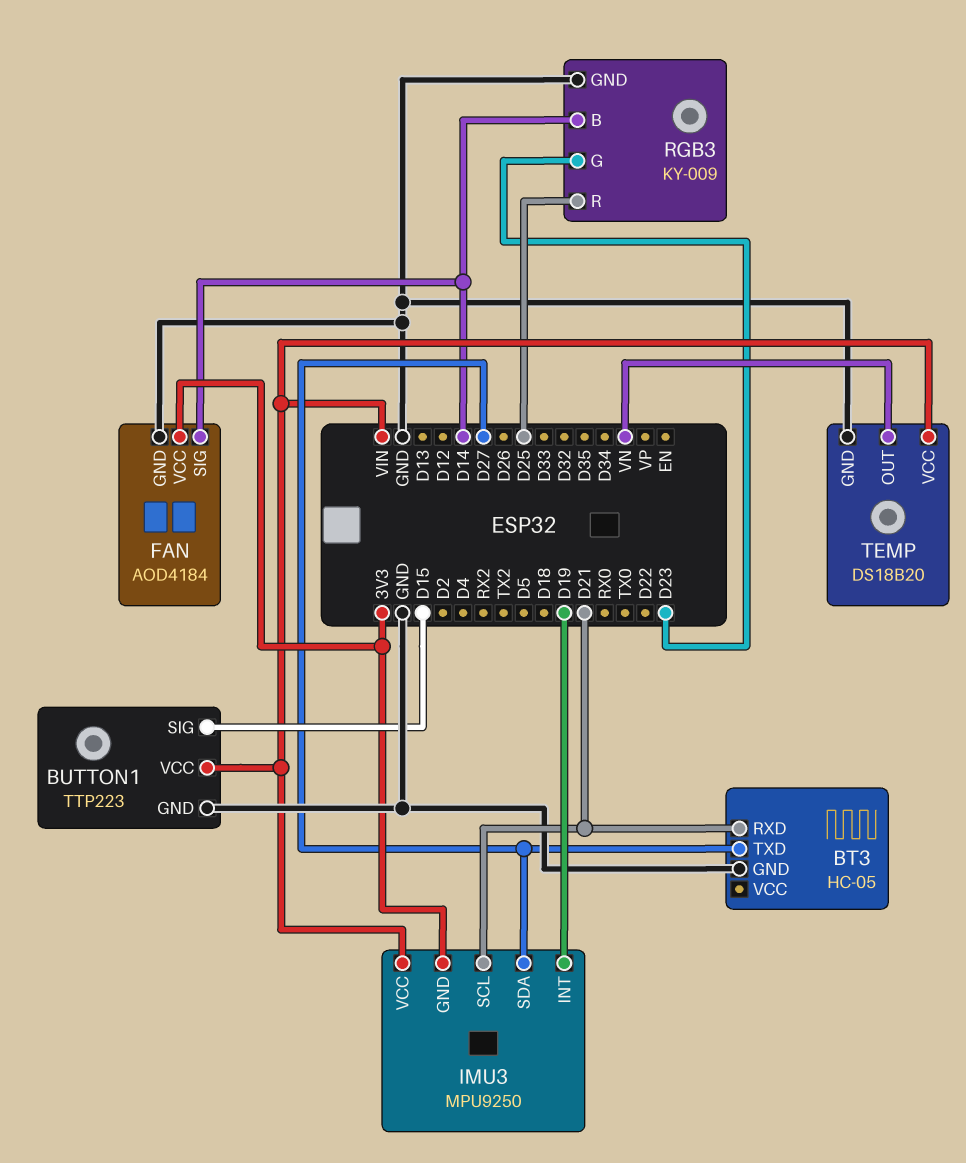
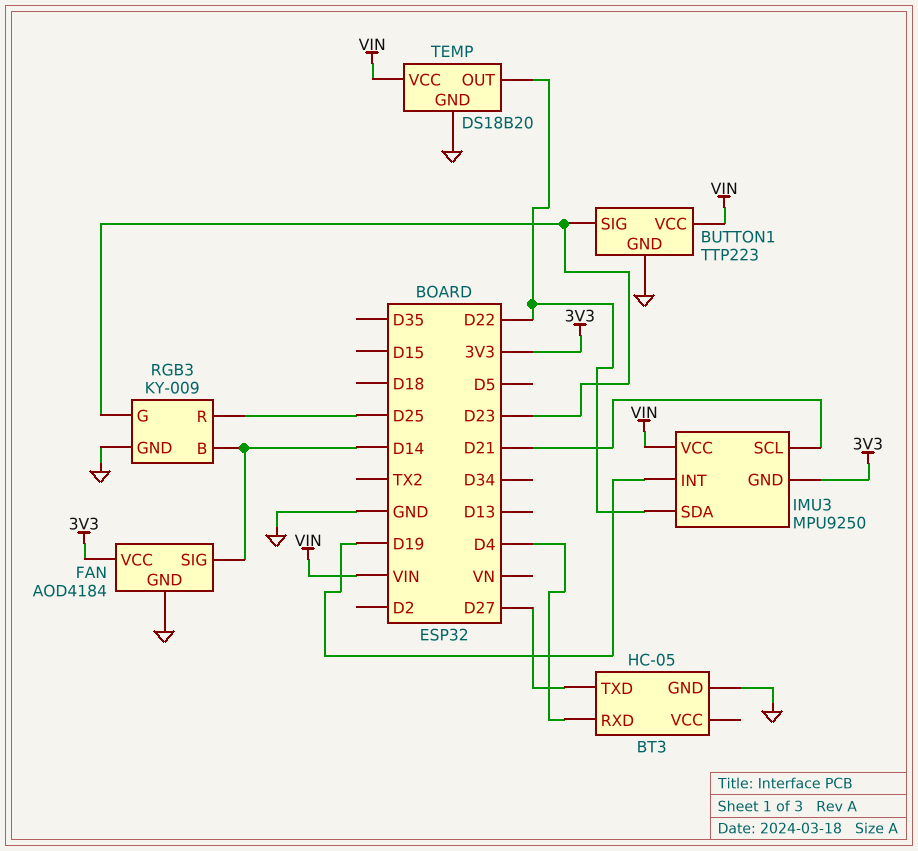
BT3 pin RXD: D21 -> D4
BUTTON1 pin SIG: D15 -> D23
IMU3 pin SDA: D27 -> D22
TEMP pin OUT: VN -> D22

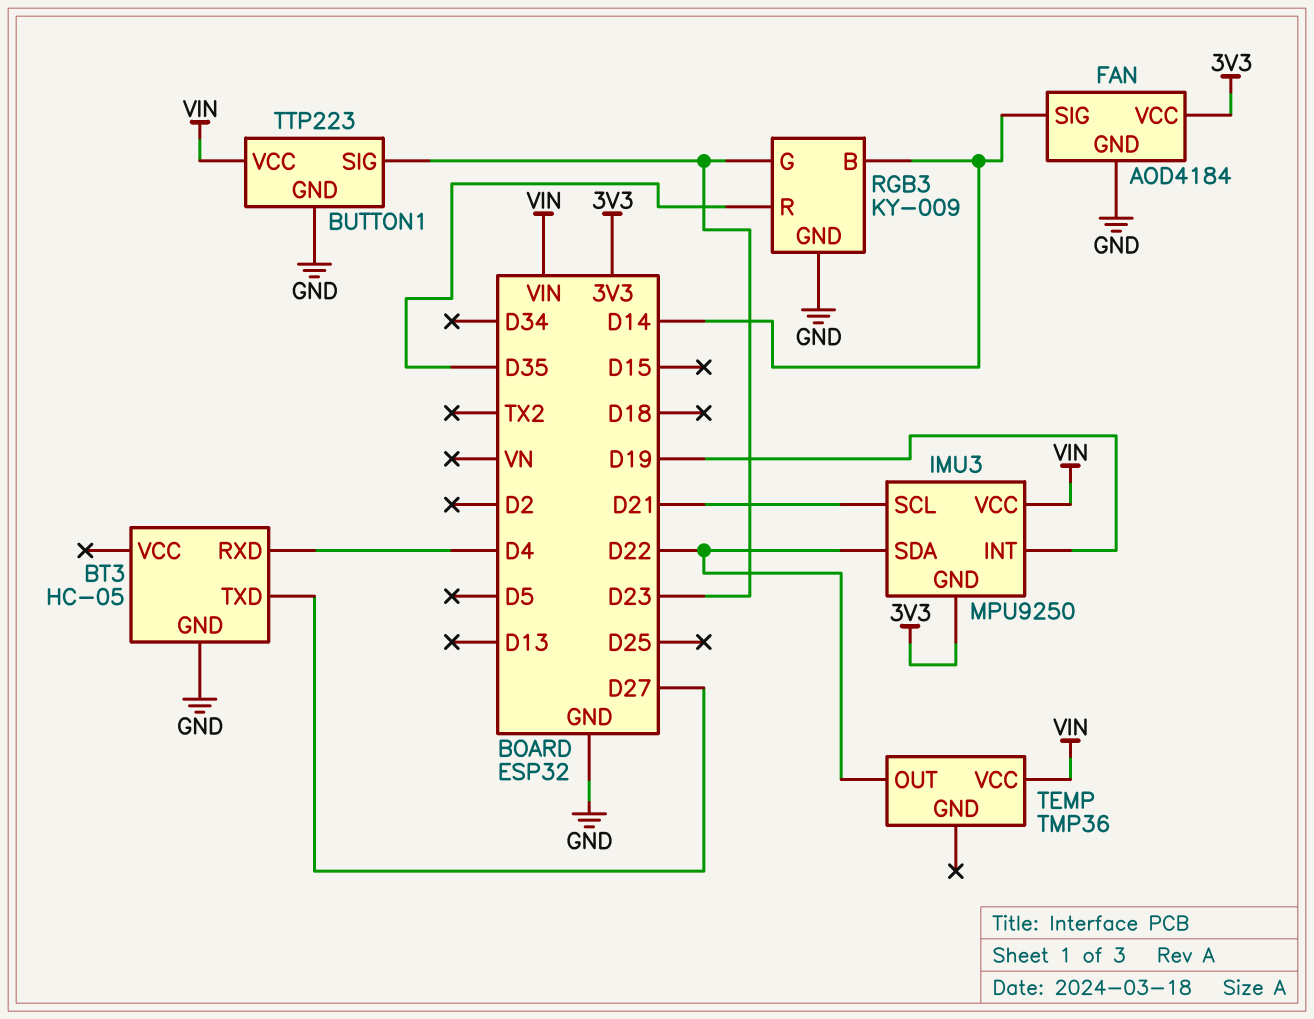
RGB3 pin R: D25 -> D35
TEMP: DS18B20 -> TMP36
TEMP pin GND: GND -> none

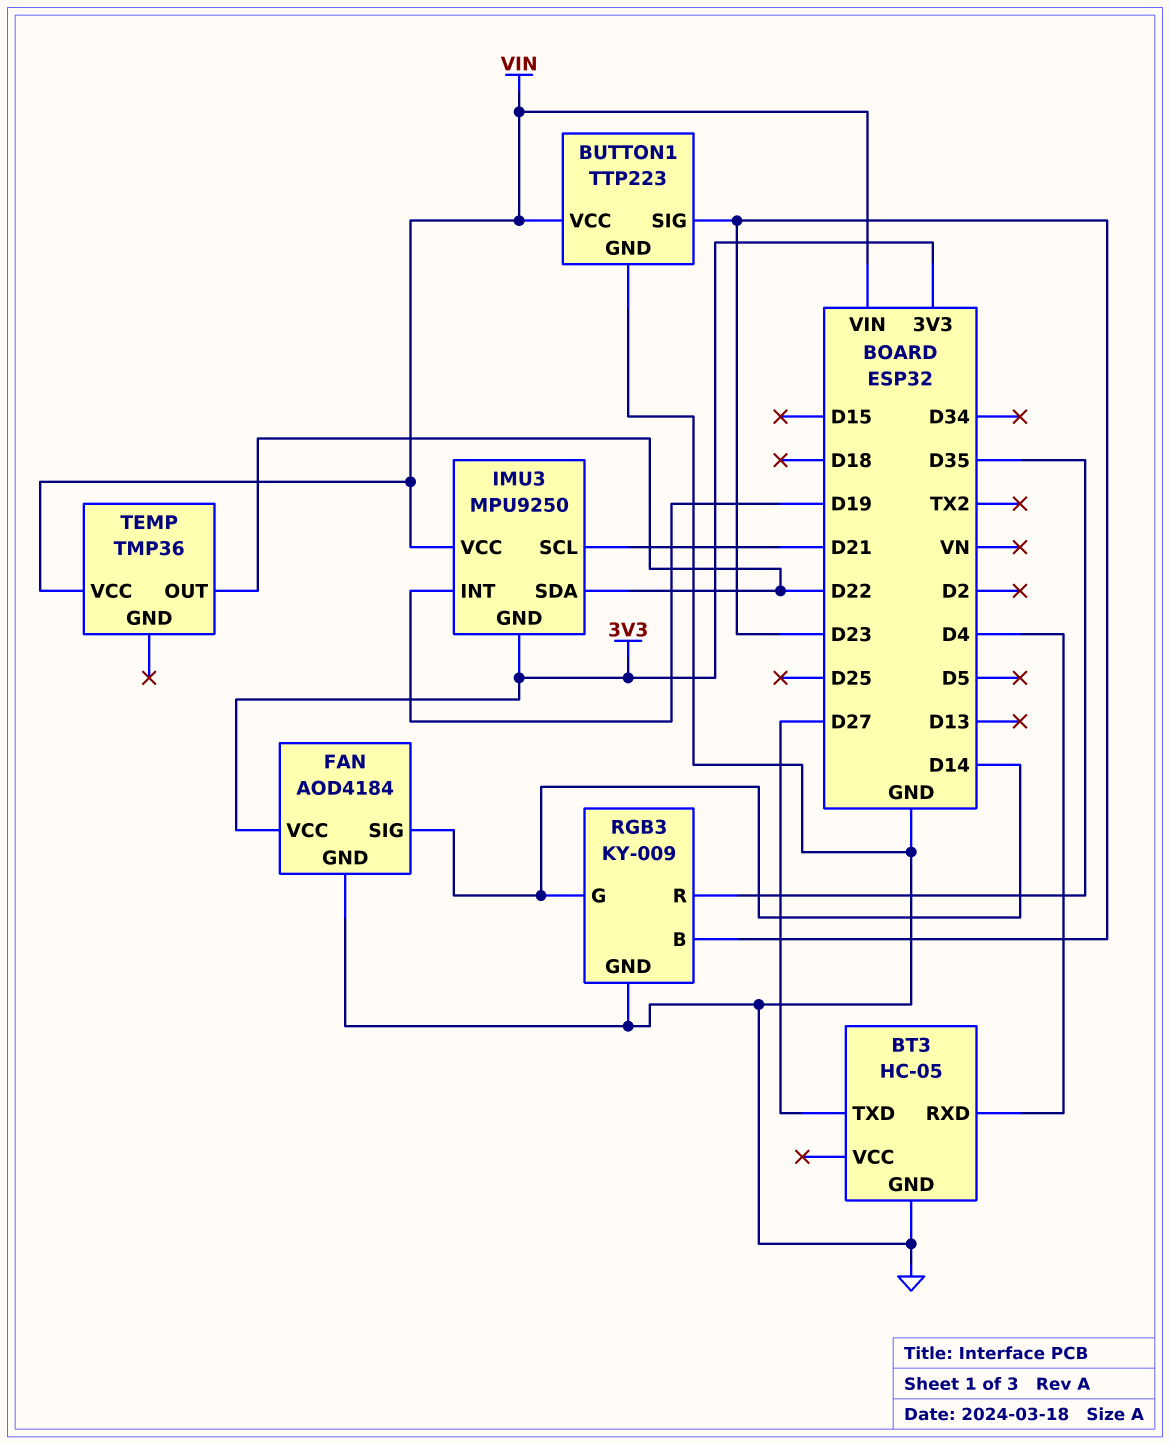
RGB3 pin B: D14 -> D23
RGB3 pin G: D23 -> D14

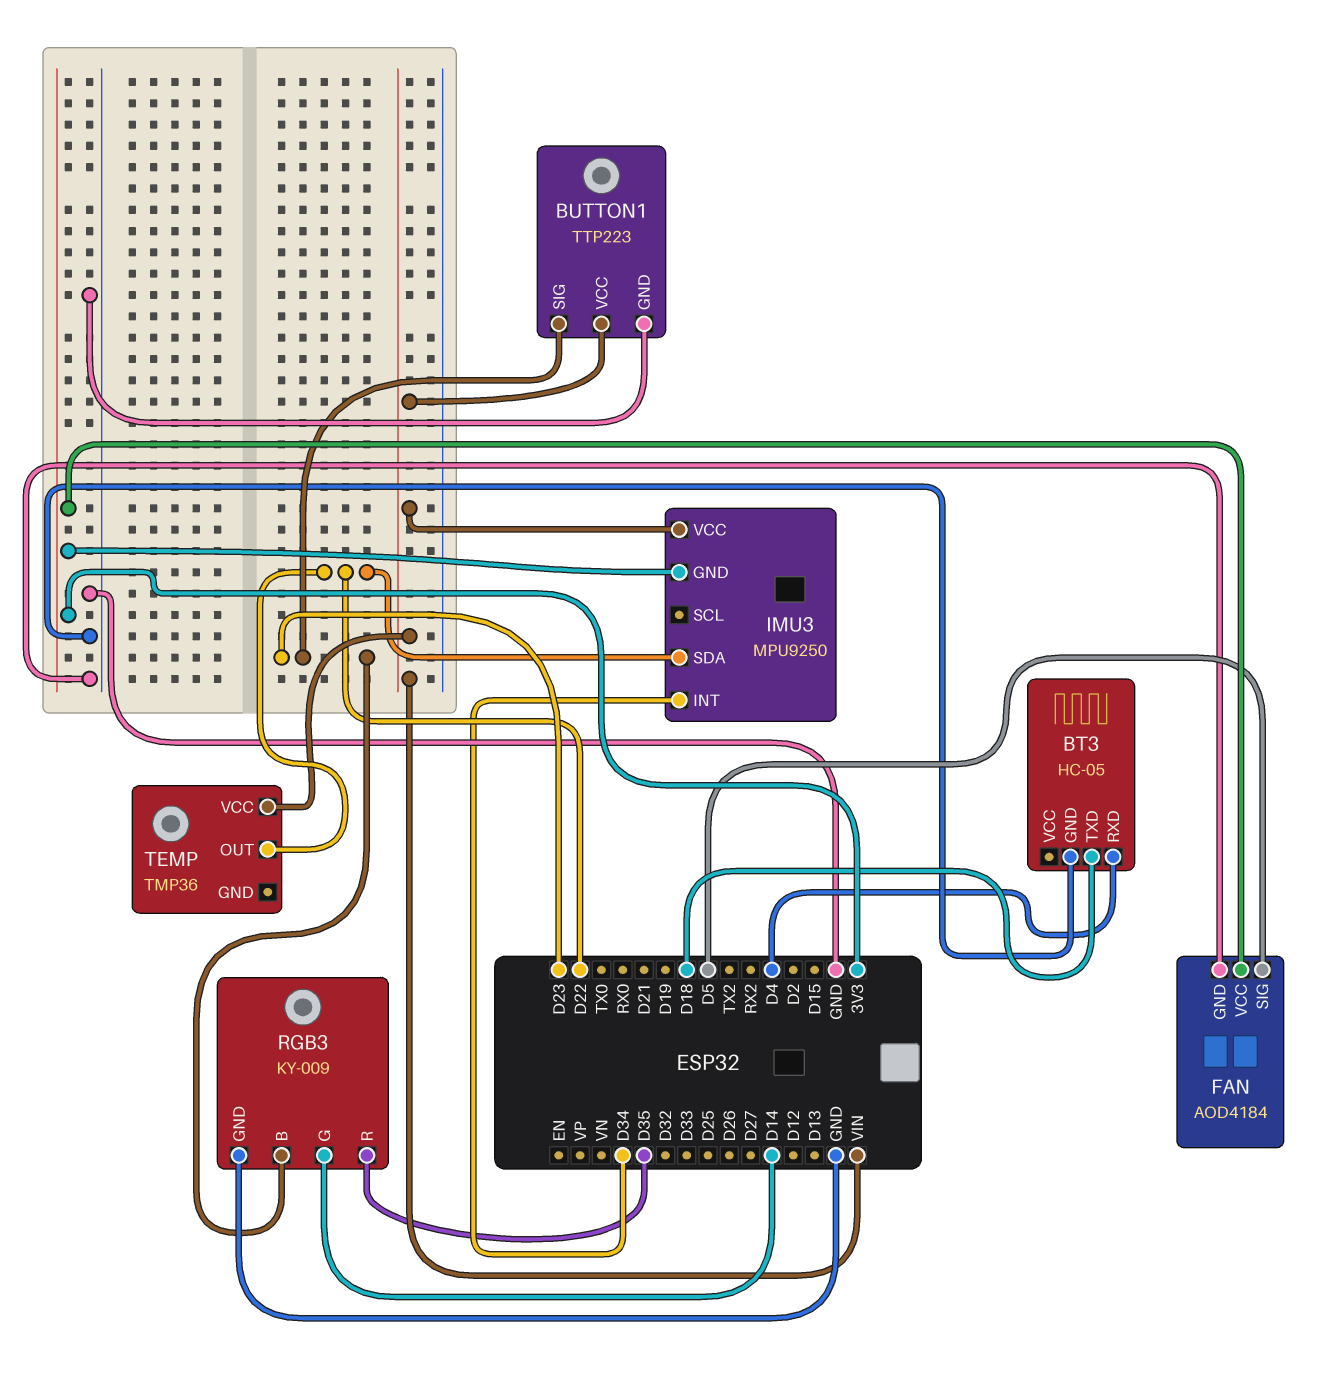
BT3 pin TXD: D27 -> D18
FAN pin SIG: D14 -> D5
IMU3 pin INT: D19 -> D34
IMU3 pin SCL: D21 -> none

